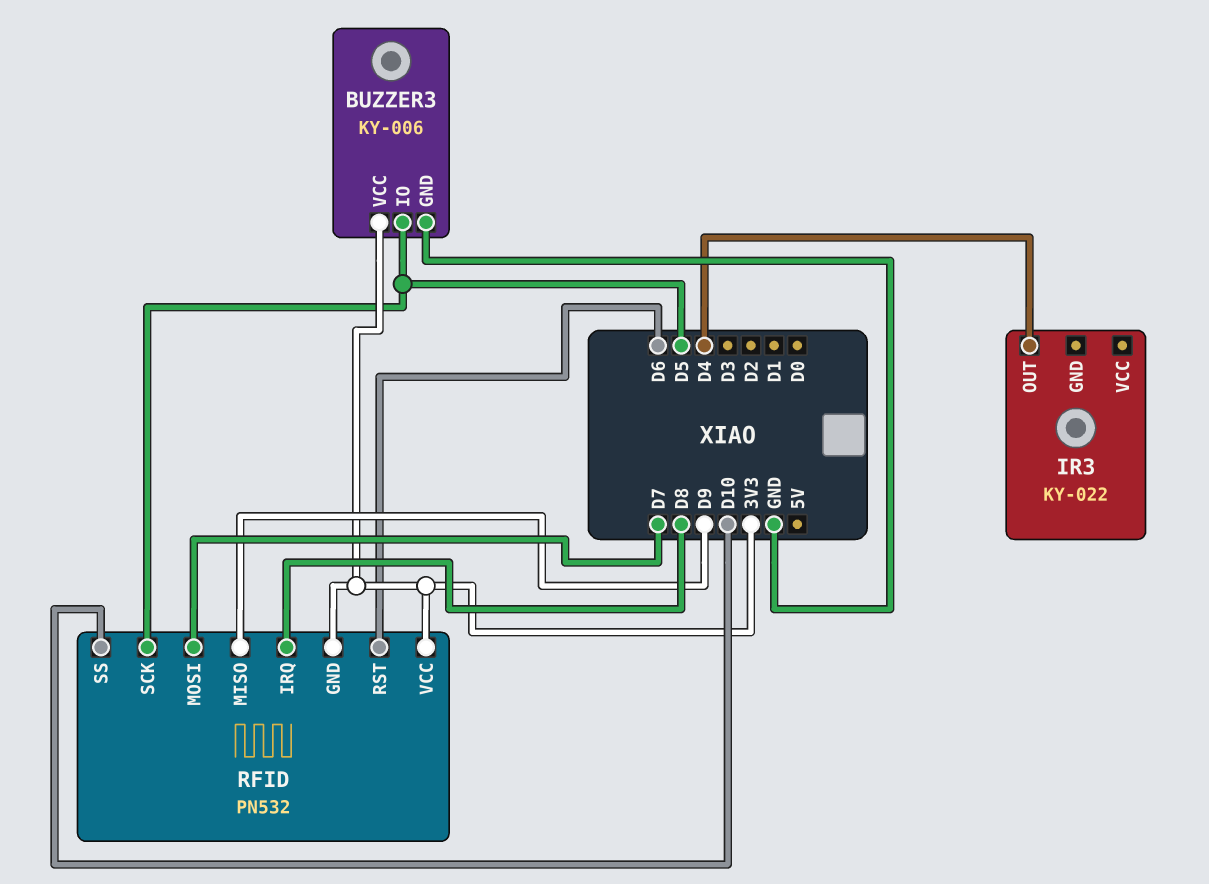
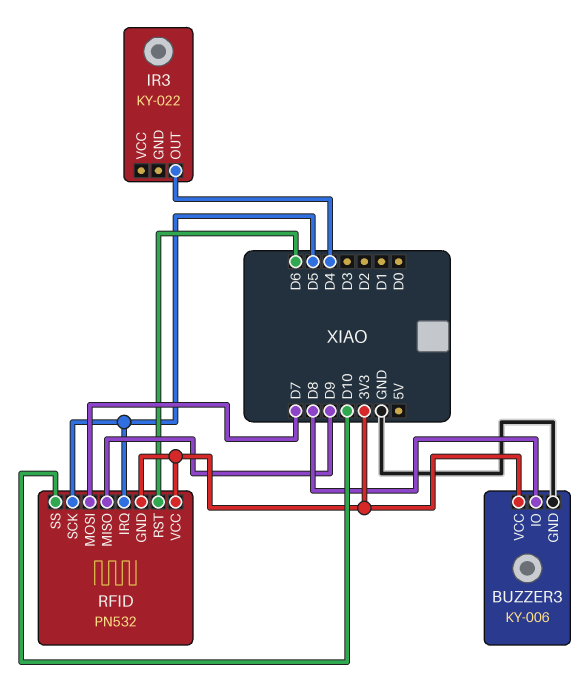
BUZZER3 pin IO: D5 -> D8
RFID pin IRQ: D8 -> D5

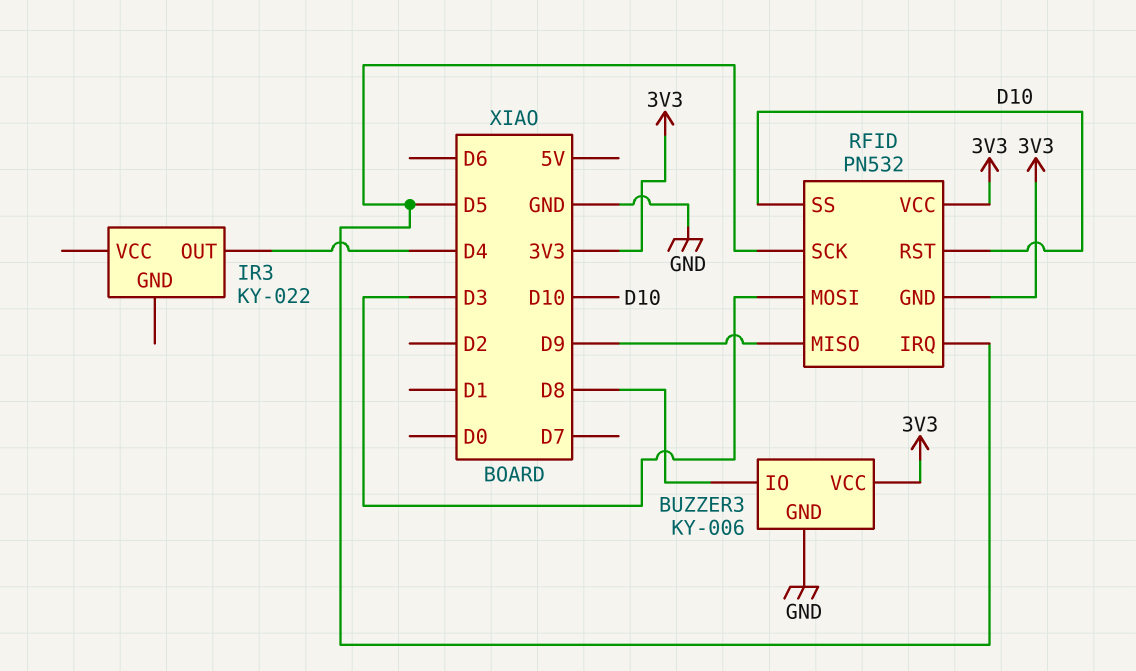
RFID pin MOSI: D7 -> D3
RFID pin RST: D6 -> D10

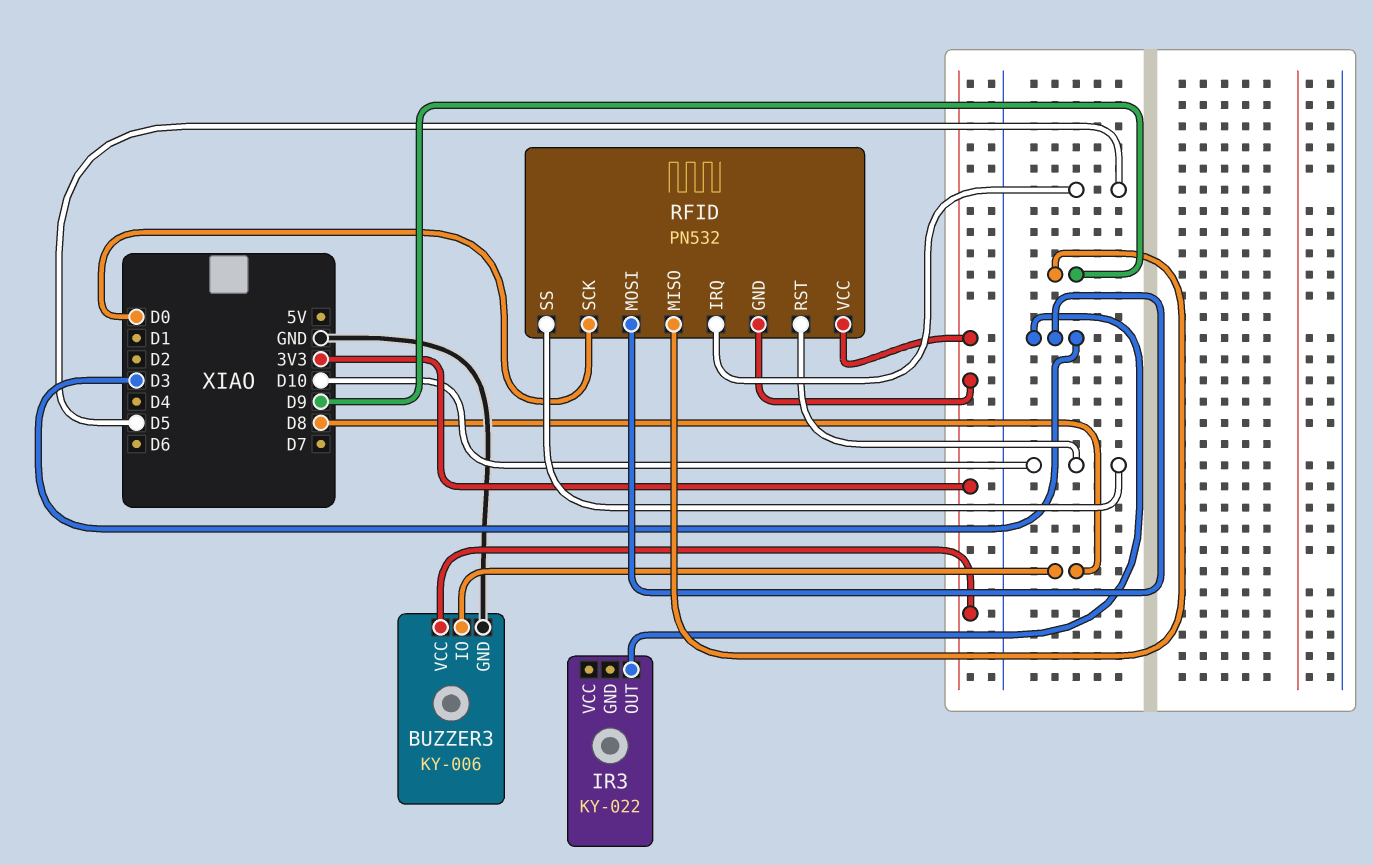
IR3 pin OUT: D4 -> D3
RFID pin SCK: D5 -> D0

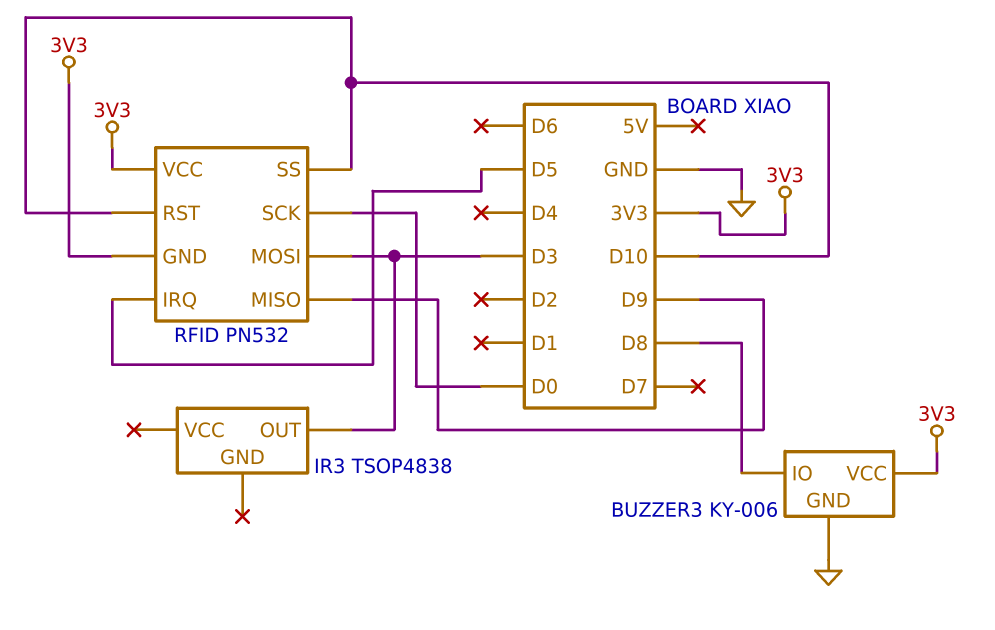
IR3: KY-022 -> TSOP4838

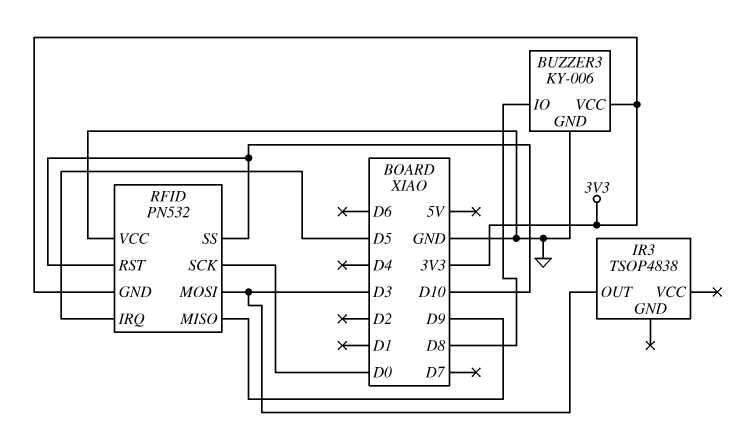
RFID pin VCC: 3V3 -> GND

